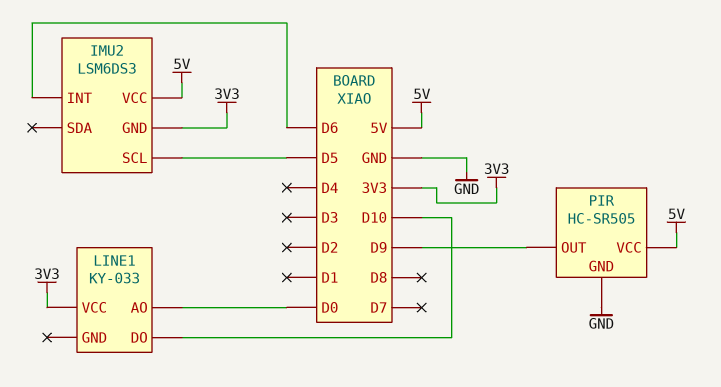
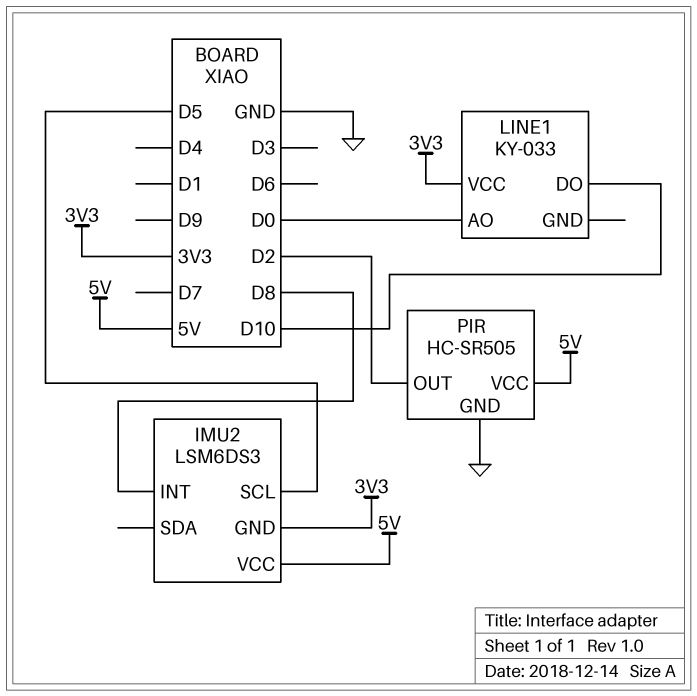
IMU2 pin INT: D6 -> D8
PIR pin OUT: D9 -> D2

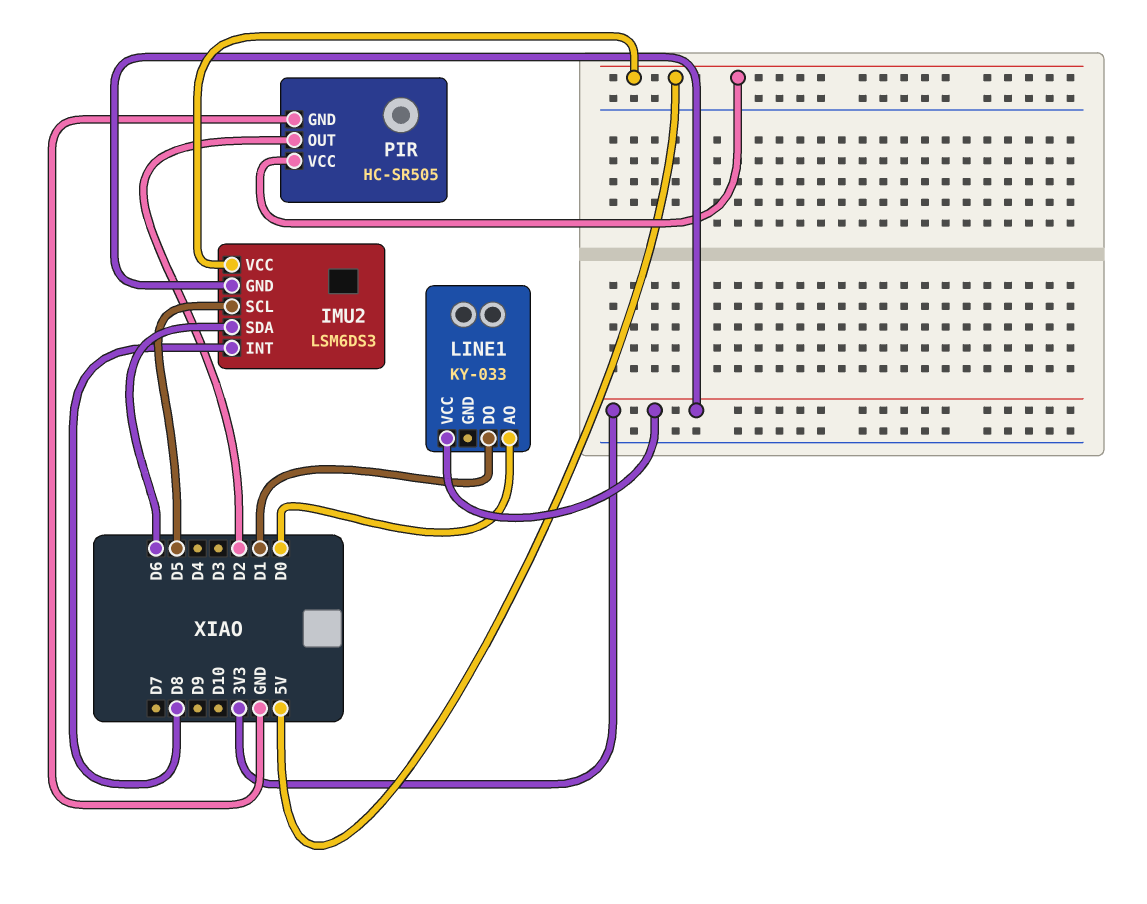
IMU2 pin SDA: none -> D6
LINE1 pin DO: D10 -> D1

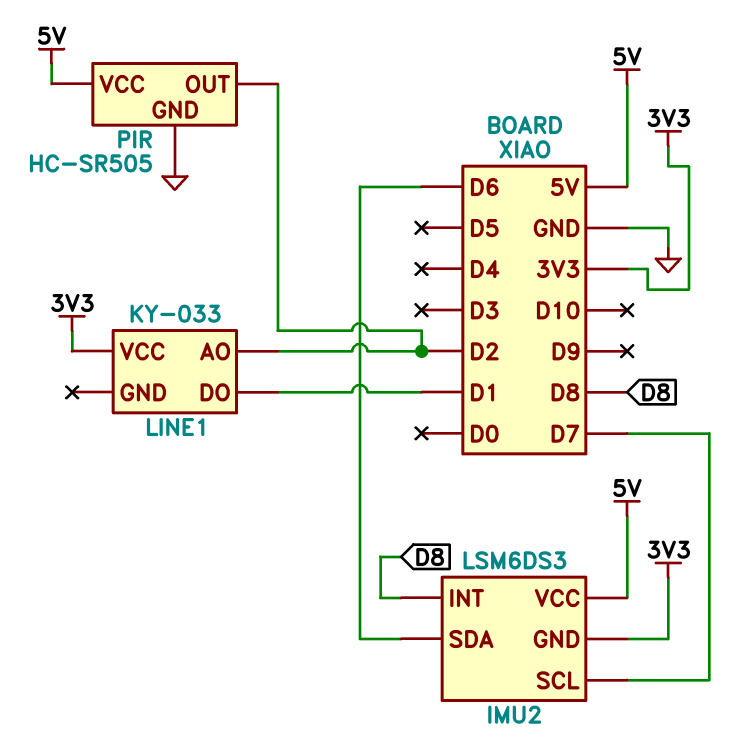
IMU2 pin SCL: D5 -> D7
LINE1 pin AO: D0 -> D2

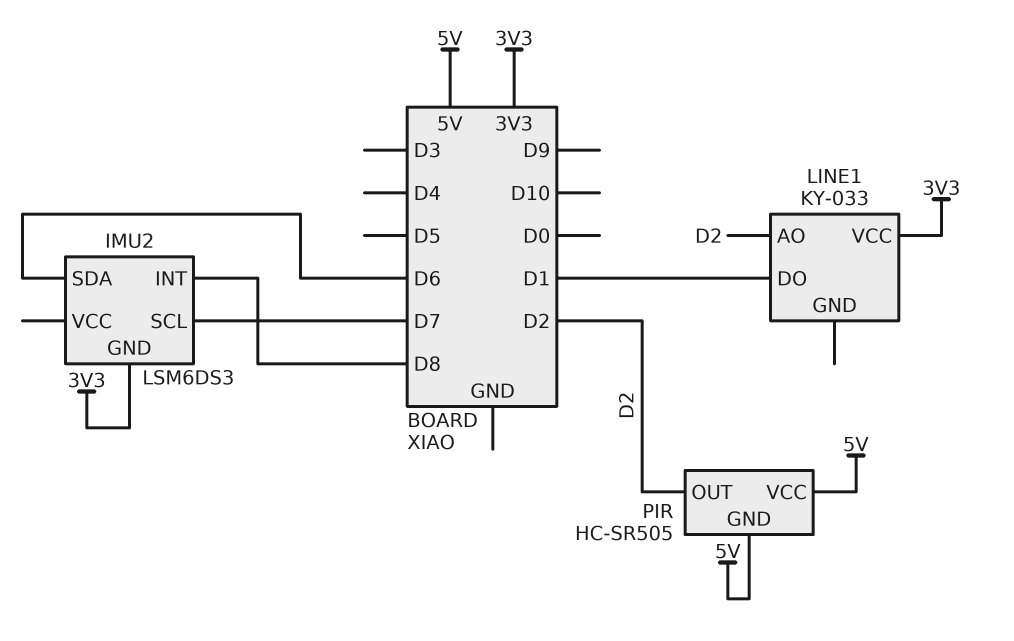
IMU2 pin VCC: 5V -> none
PIR pin GND: GND -> 5V

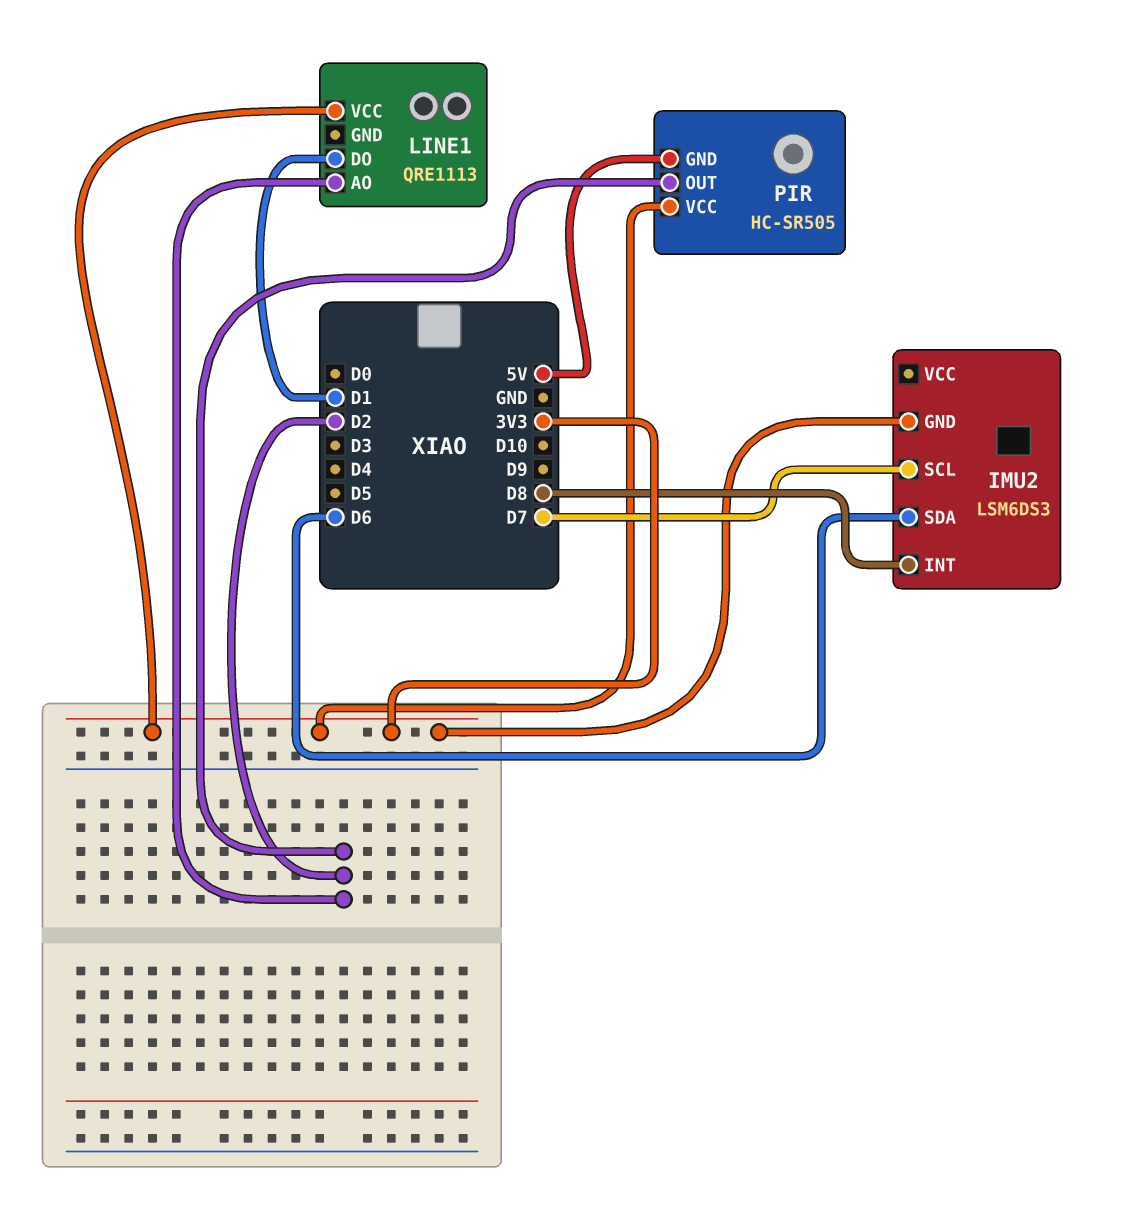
LINE1: KY-033 -> QRE1113
PIR pin VCC: 5V -> 3V3

